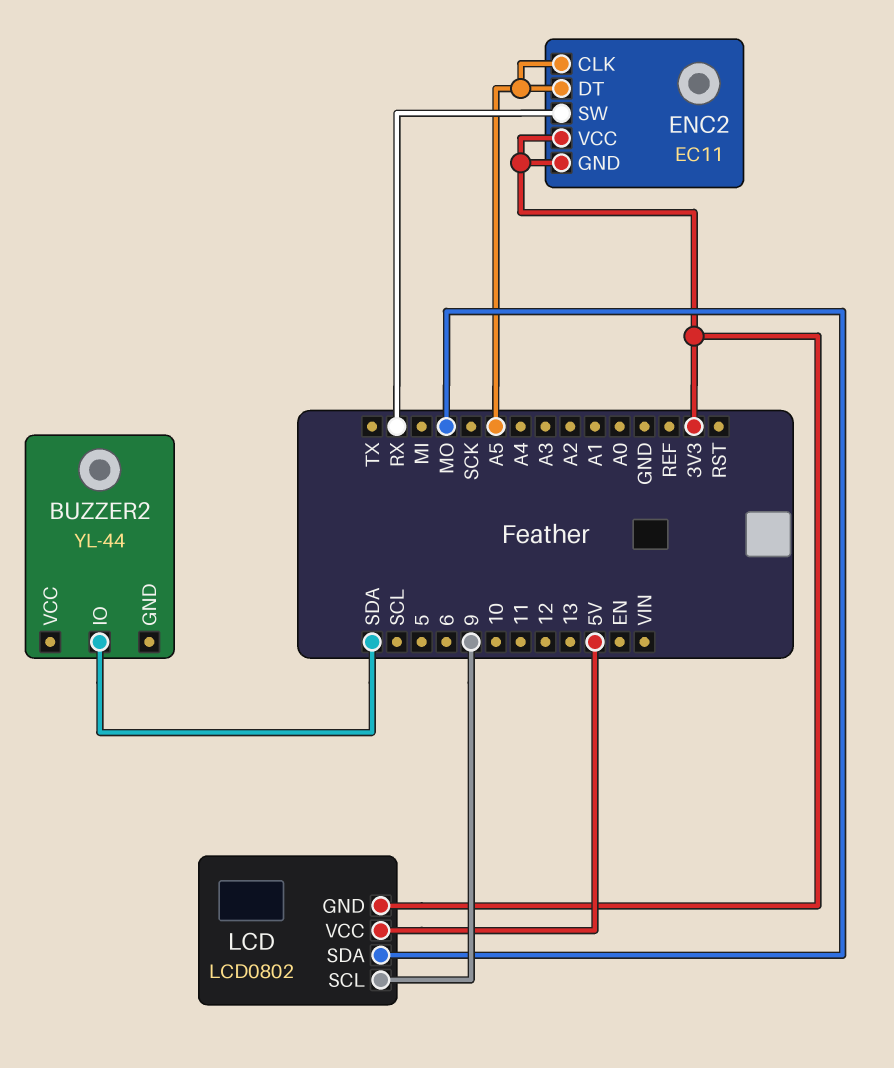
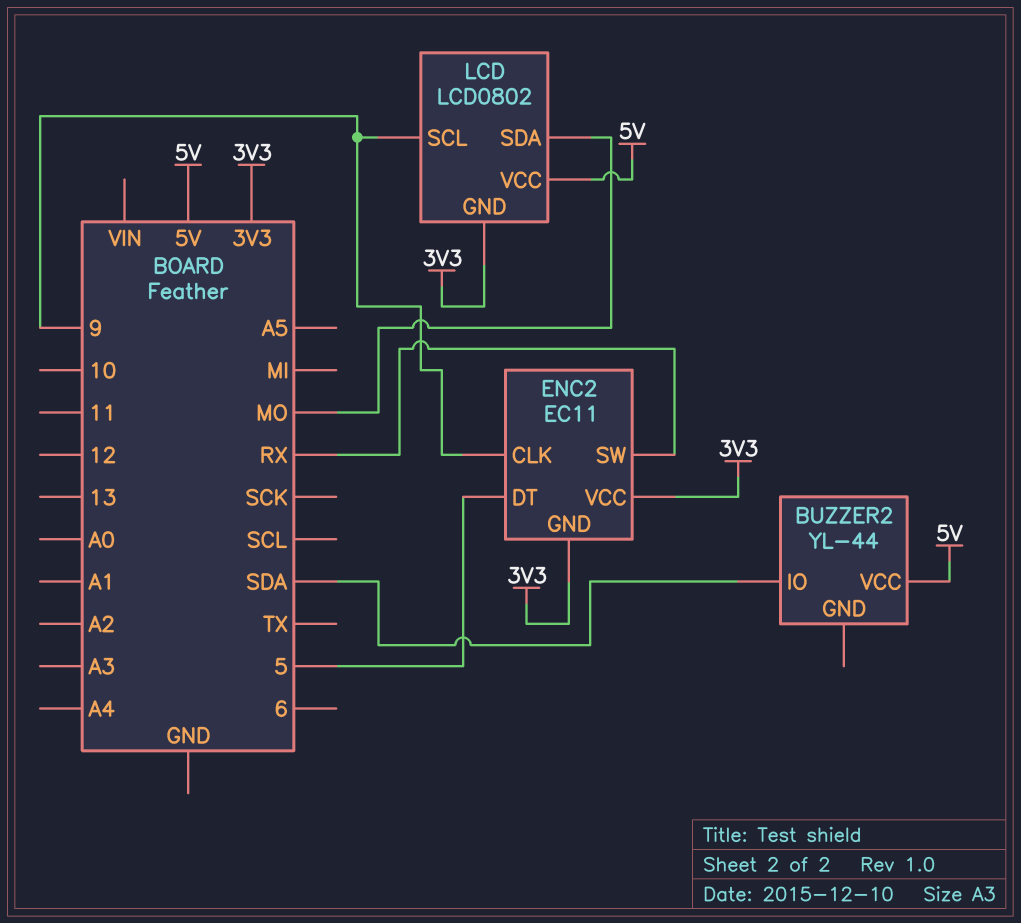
BUZZER2 pin VCC: none -> 5V
ENC2 pin CLK: A5 -> 9
ENC2 pin DT: A5 -> 5

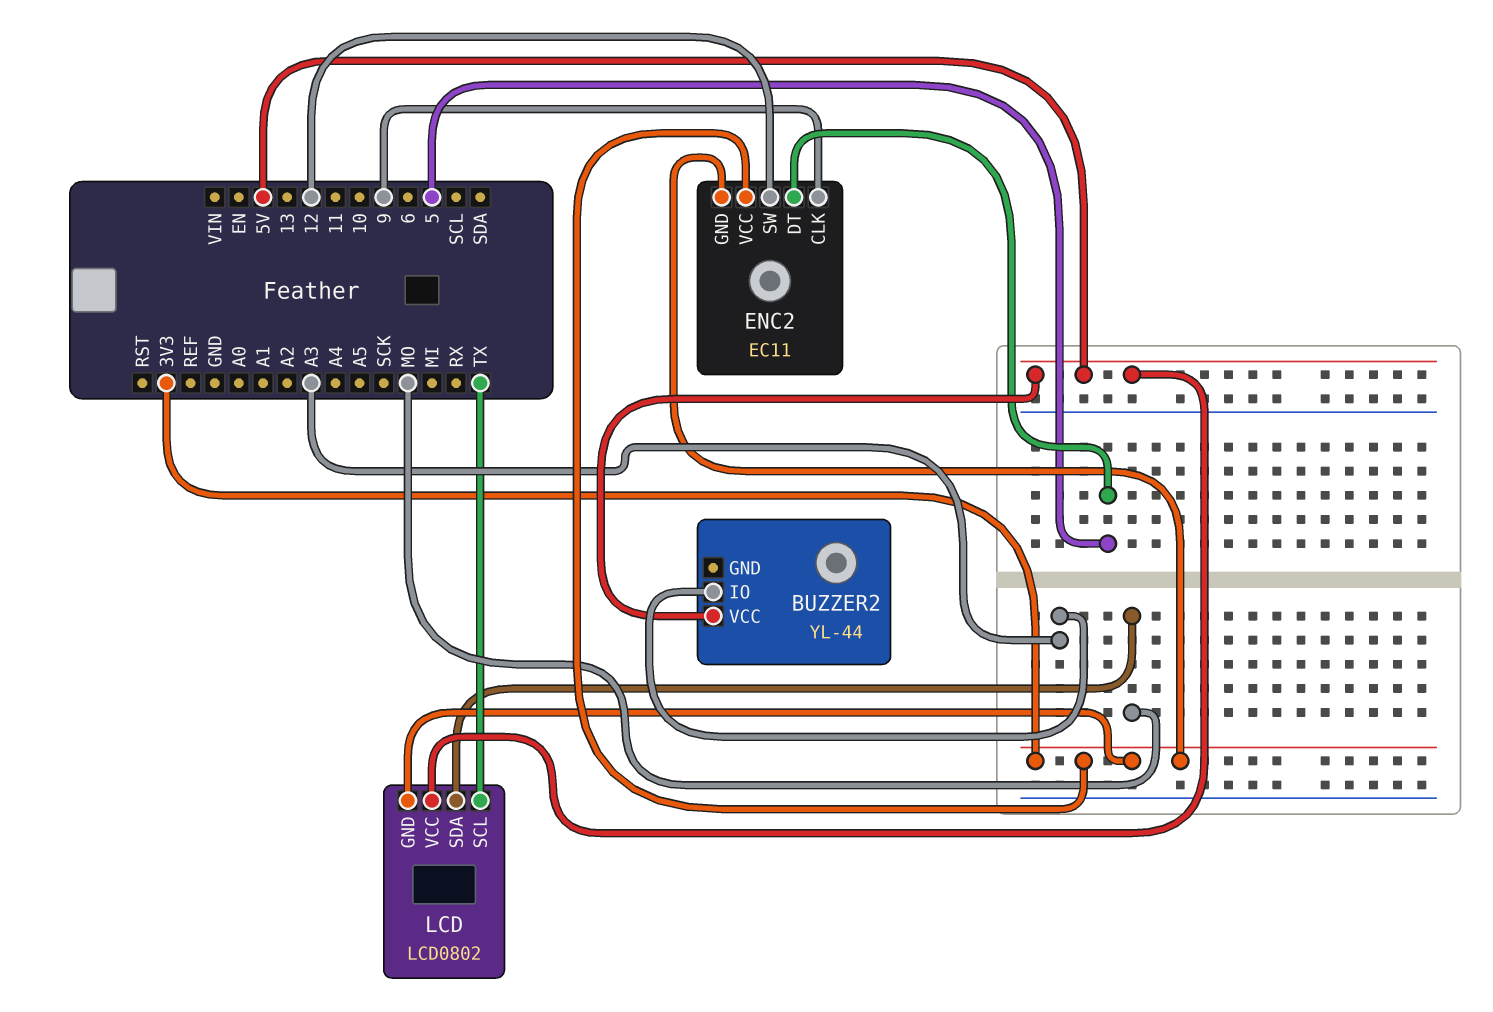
BUZZER2 pin IO: SDA -> A3
ENC2 pin SW: RX -> 12
LCD pin SCL: 9 -> TX

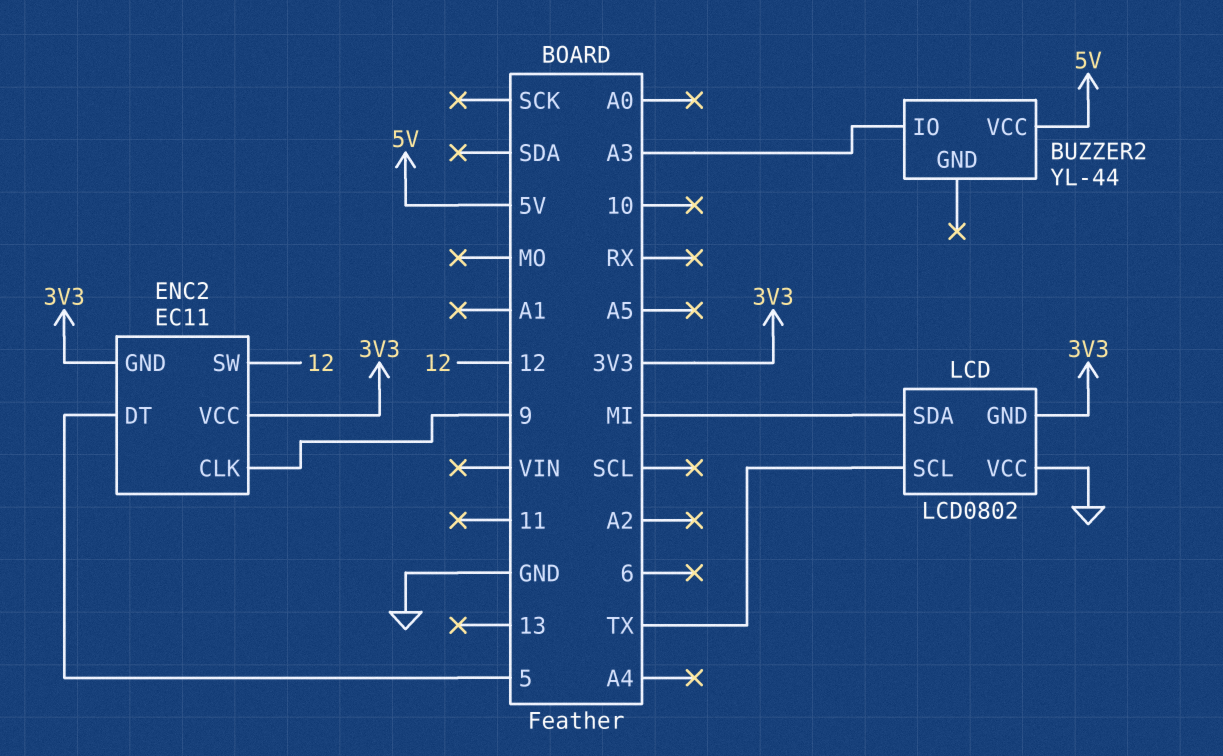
LCD pin SDA: MO -> MI
LCD pin VCC: 5V -> GND

